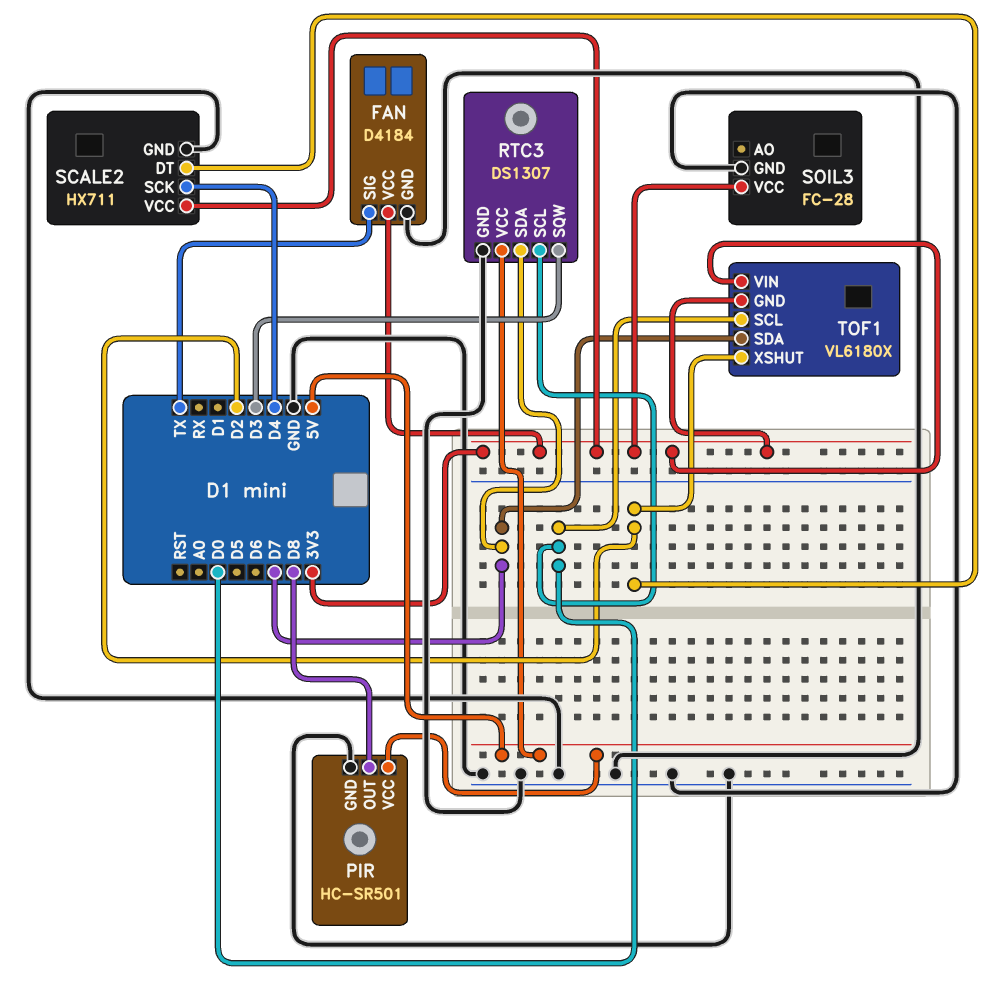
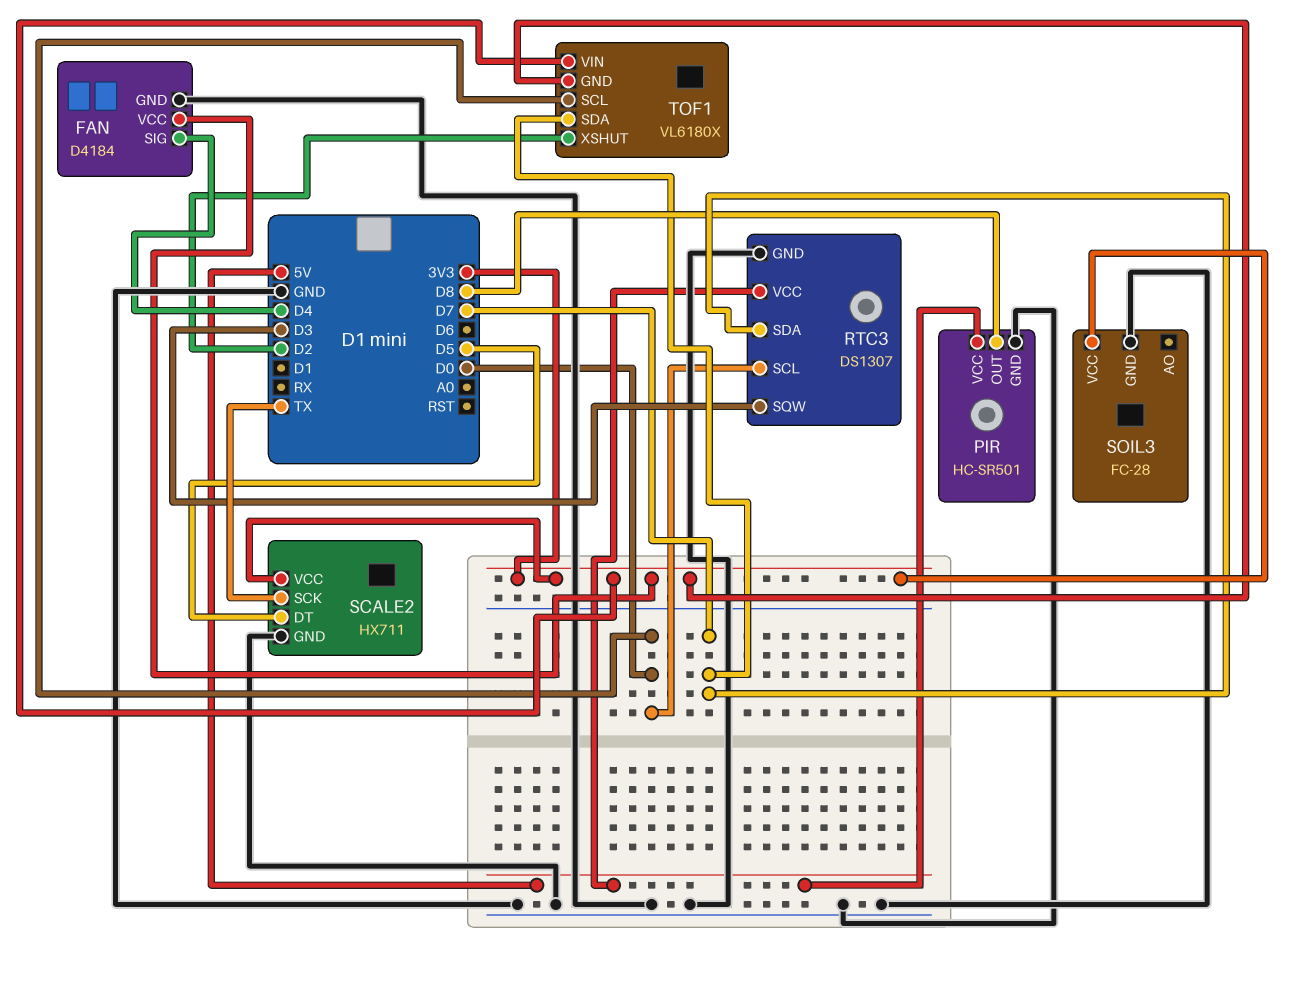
FAN pin SIG: TX -> D4
SCALE2 pin DT: D2 -> D5
SCALE2 pin SCK: D4 -> TX

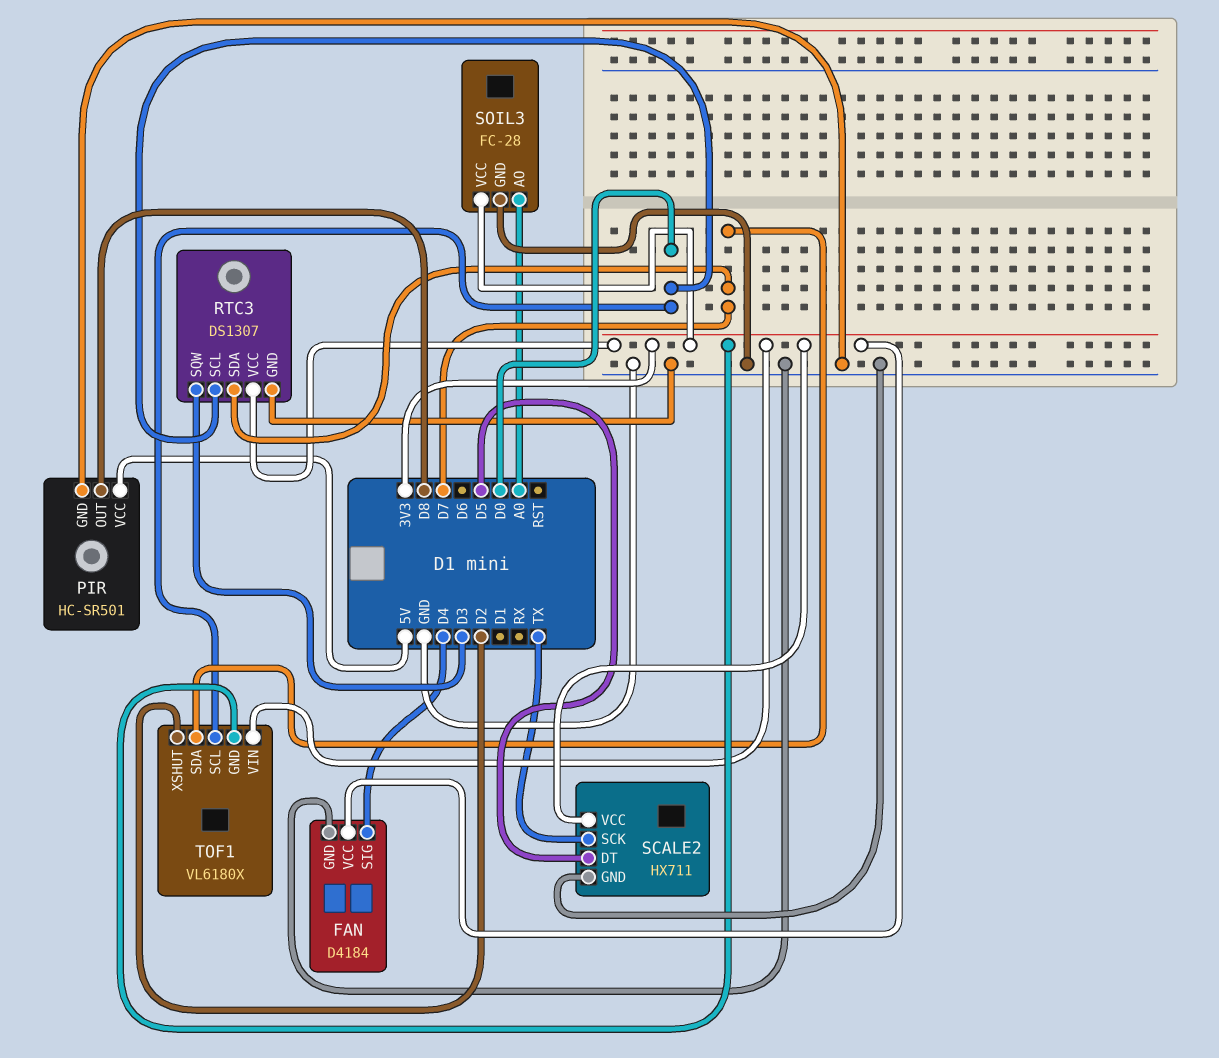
RTC3 pin VCC: 5V -> 3V3
SOIL3 pin AO: none -> A0

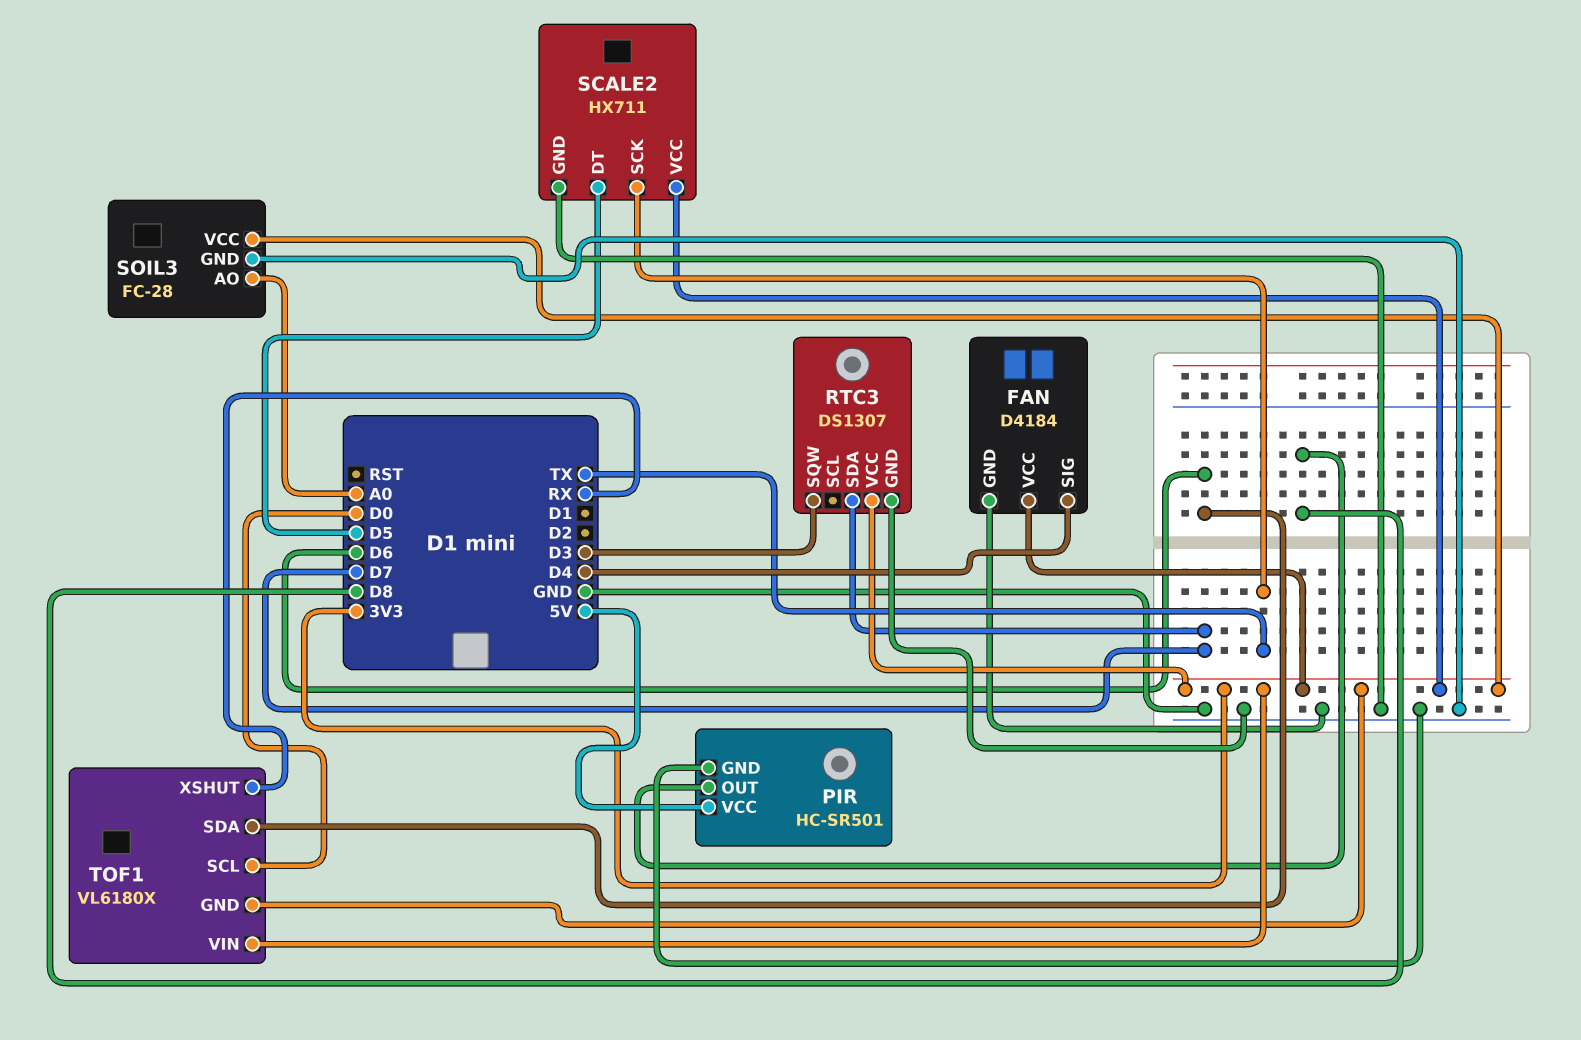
RTC3 pin SCL: D0 -> none
TOF1 pin SDA: D7 -> D6
TOF1 pin XSHUT: D2 -> RX

